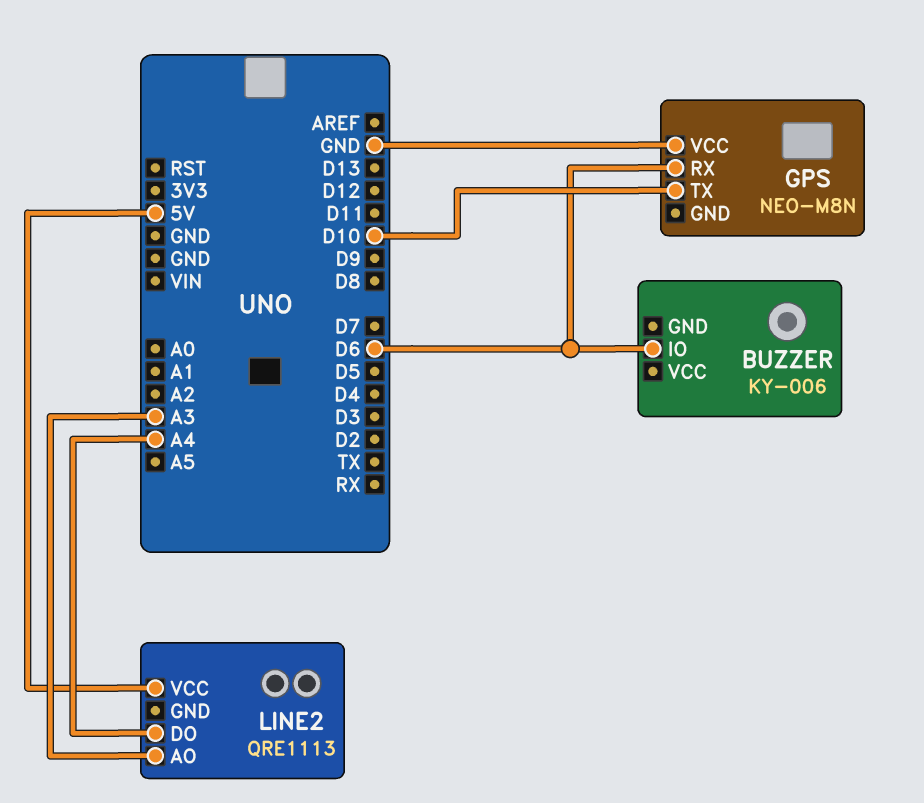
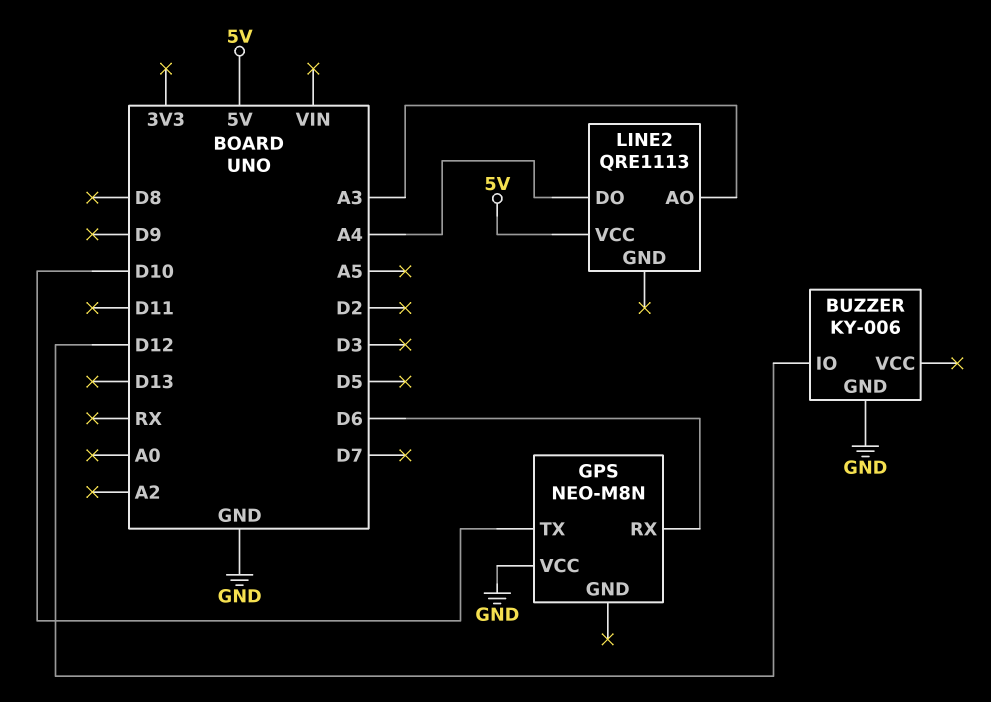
BUZZER pin GND: none -> GND
BUZZER pin IO: D6 -> D12

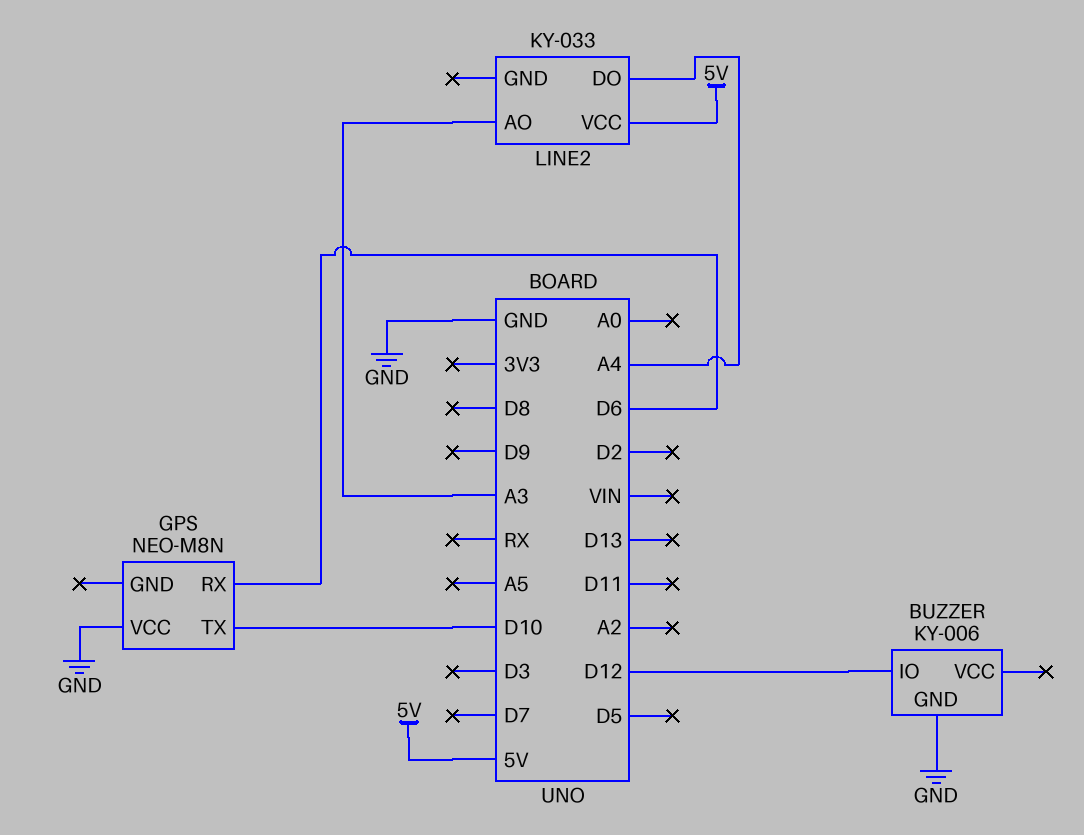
LINE2: QRE1113 -> KY-033

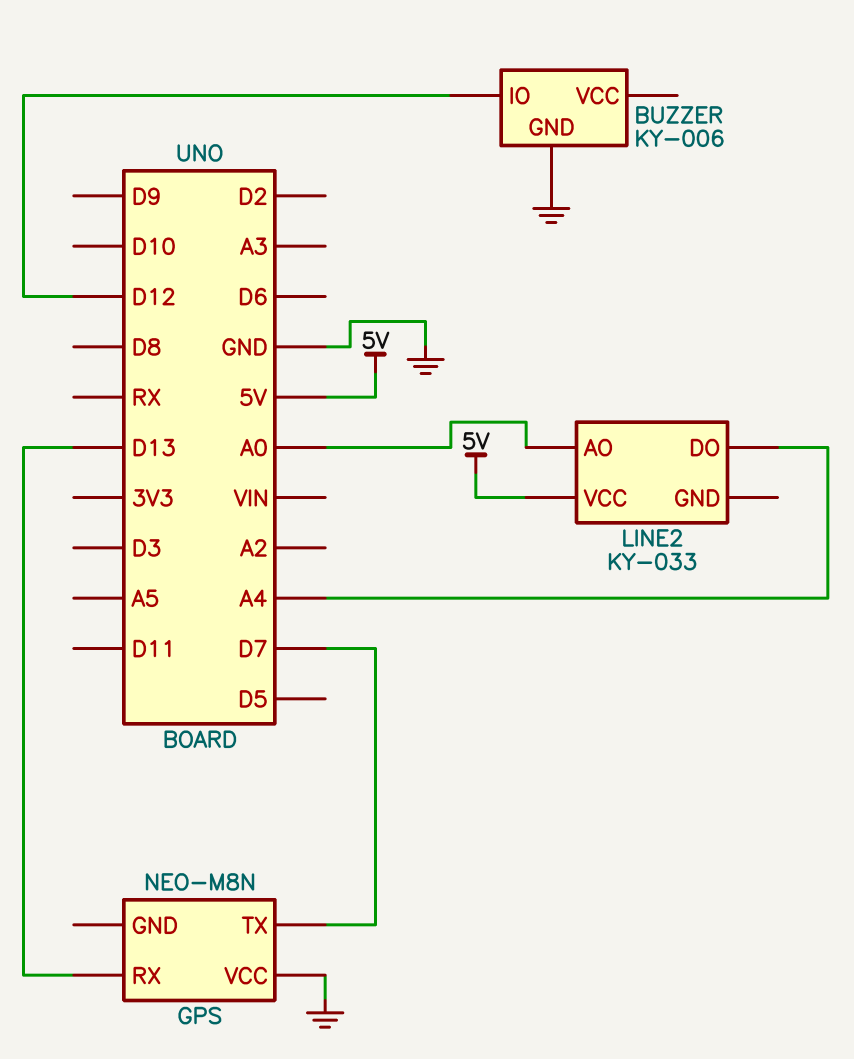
GPS pin RX: D6 -> D13
GPS pin TX: D10 -> D7
LINE2 pin AO: A3 -> A0

